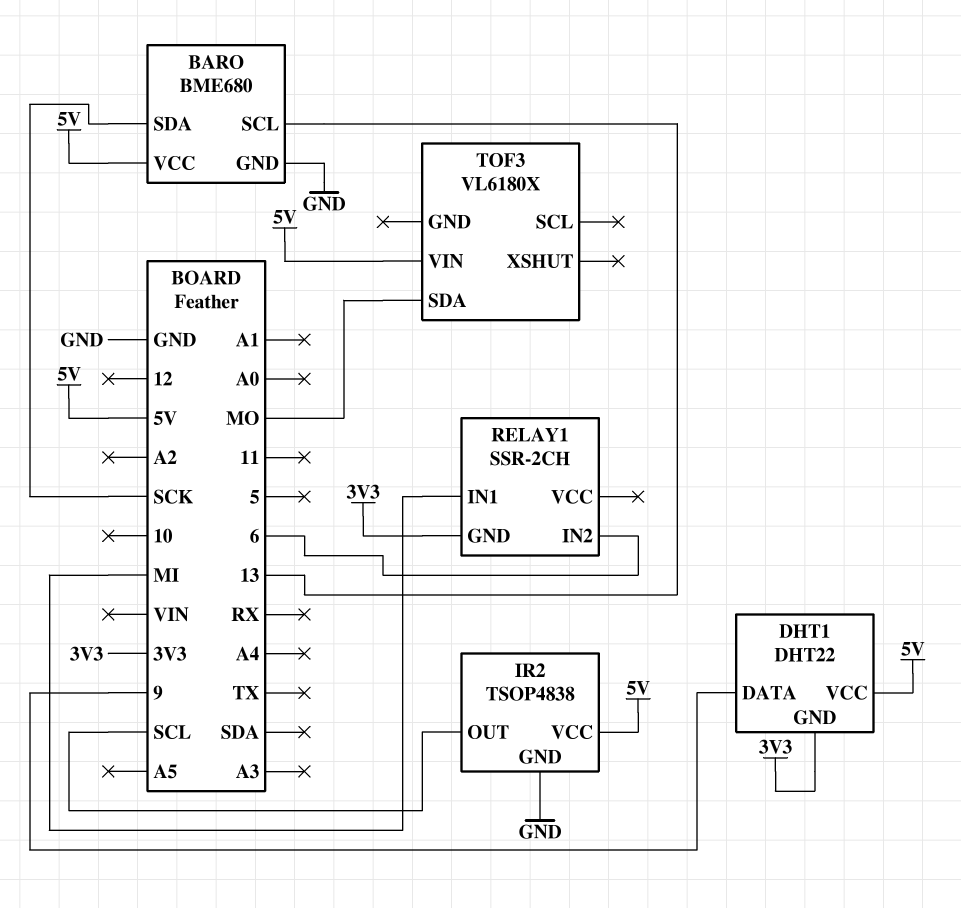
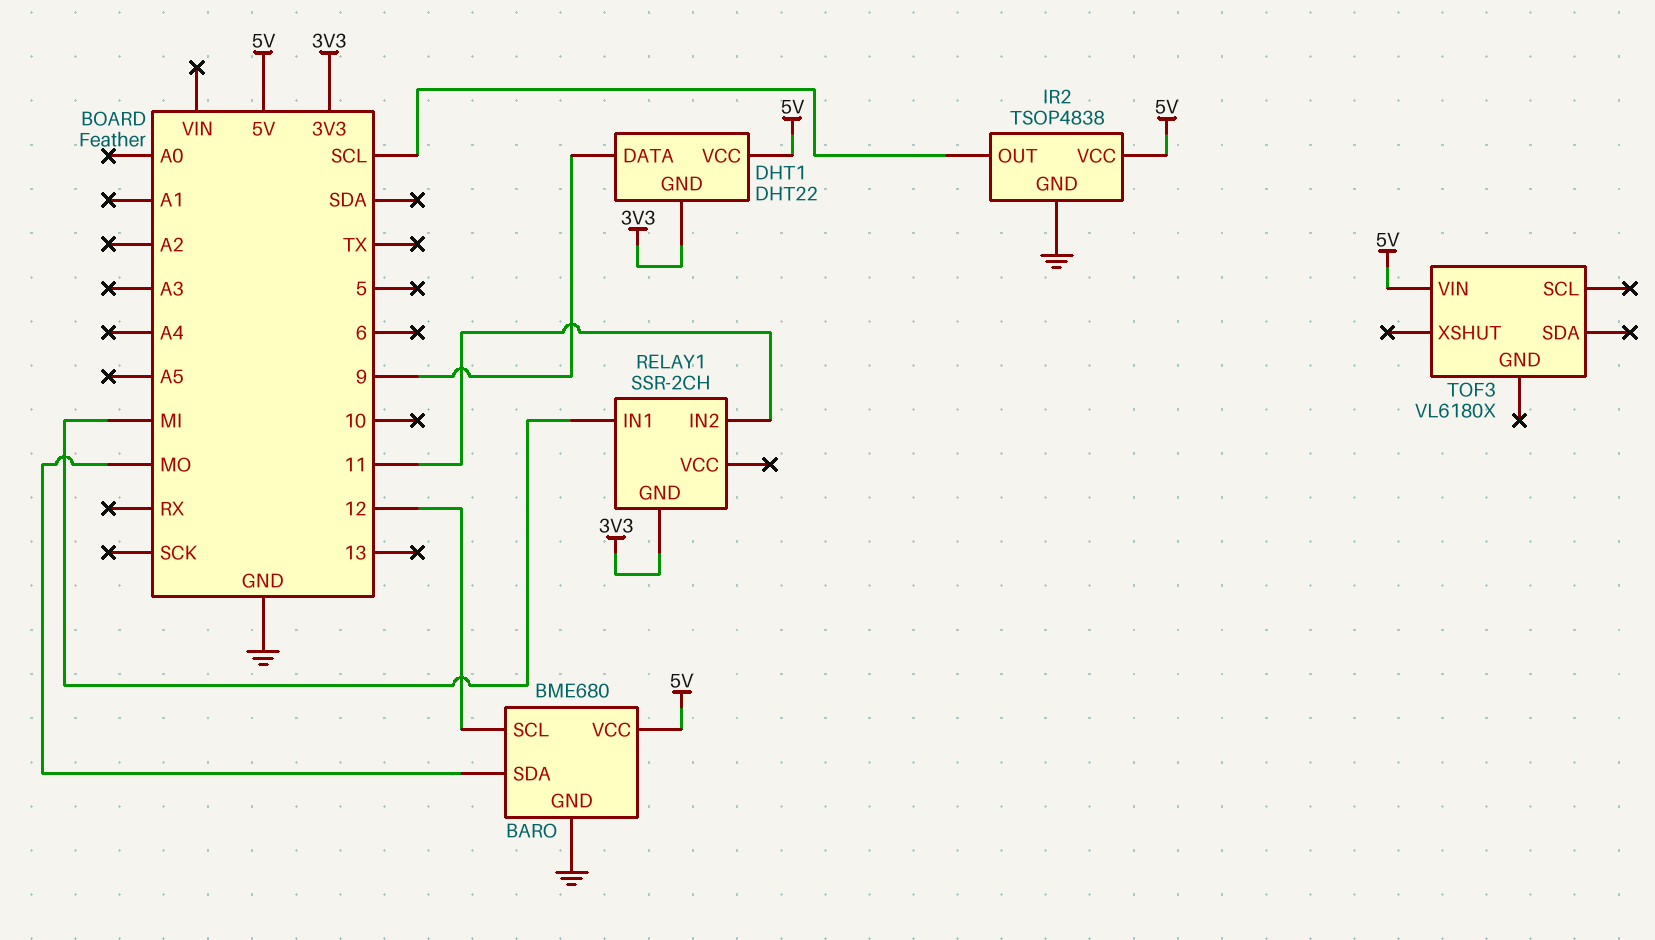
BARO pin SCL: 13 -> 12
BARO pin SDA: SCK -> MO
RELAY1 pin IN2: 6 -> 11
TOF3 pin SDA: MO -> none

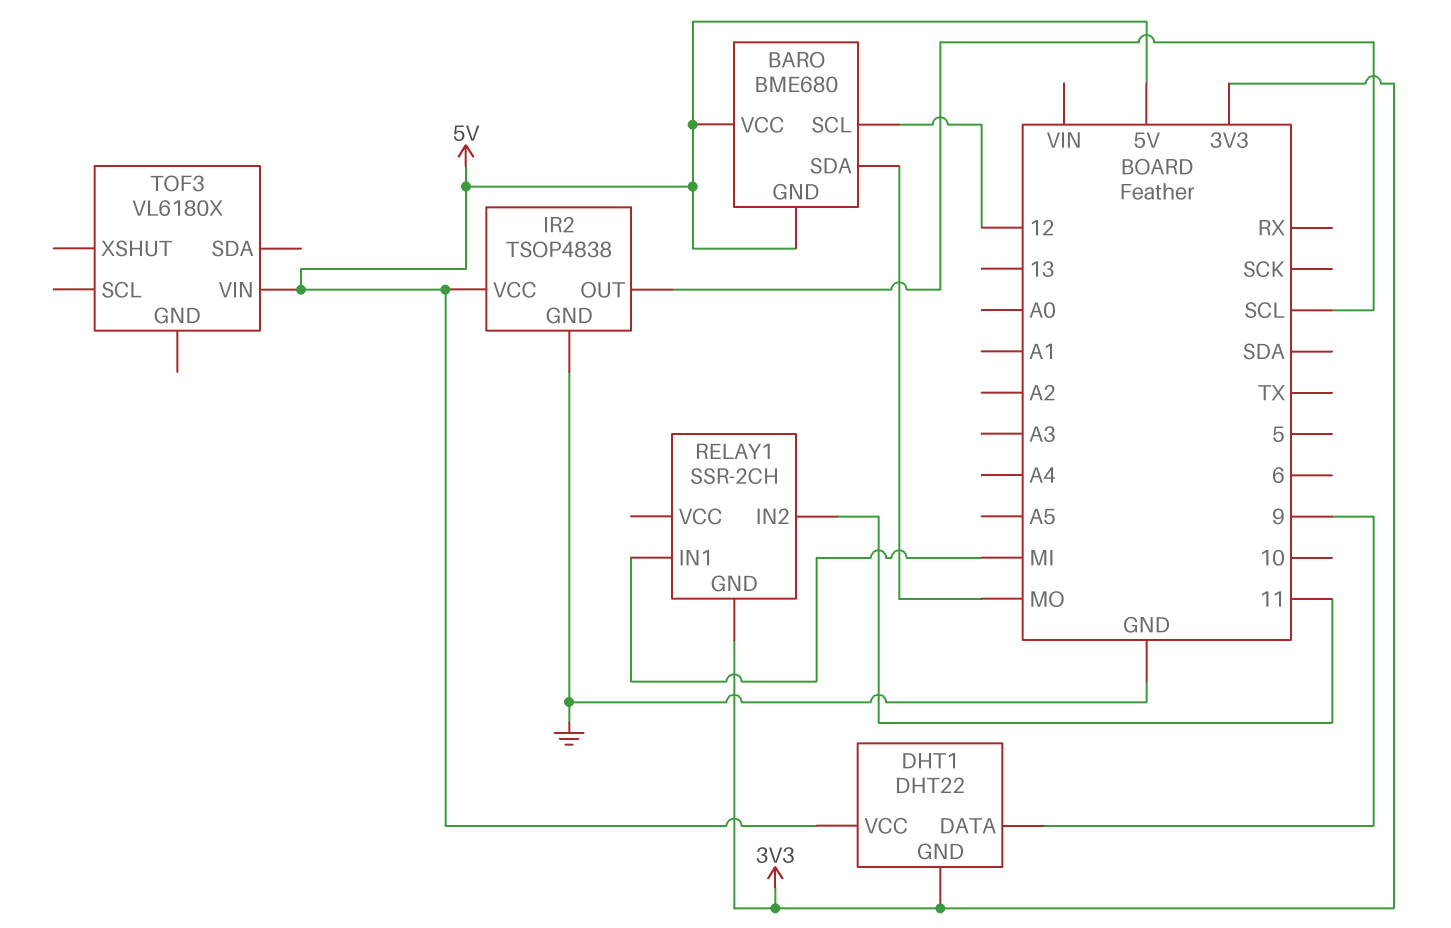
BARO pin GND: GND -> 5V

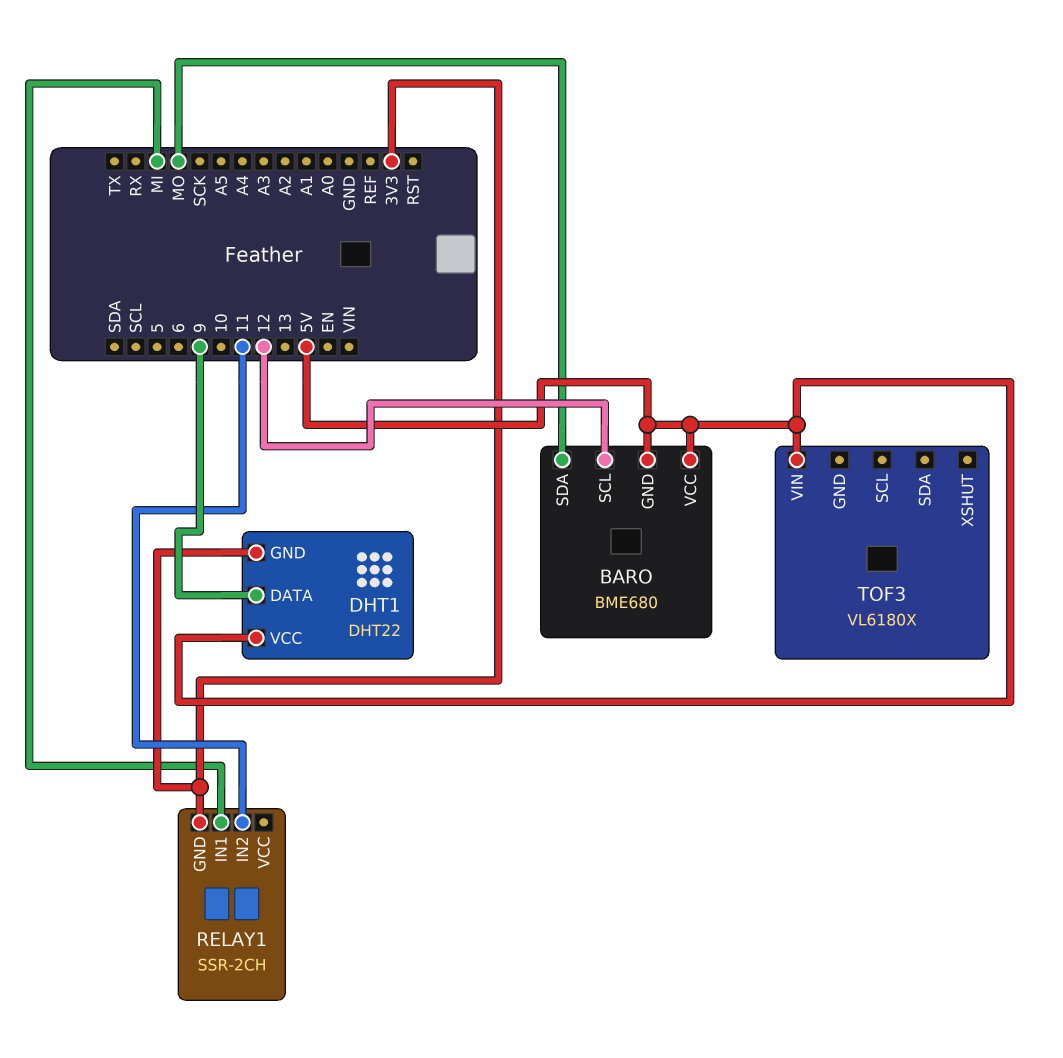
IR2: TSOP4838 -> none
IR2 pin GND: GND -> none
IR2 pin OUT: SCL -> none
IR2 pin VCC: 5V -> none

